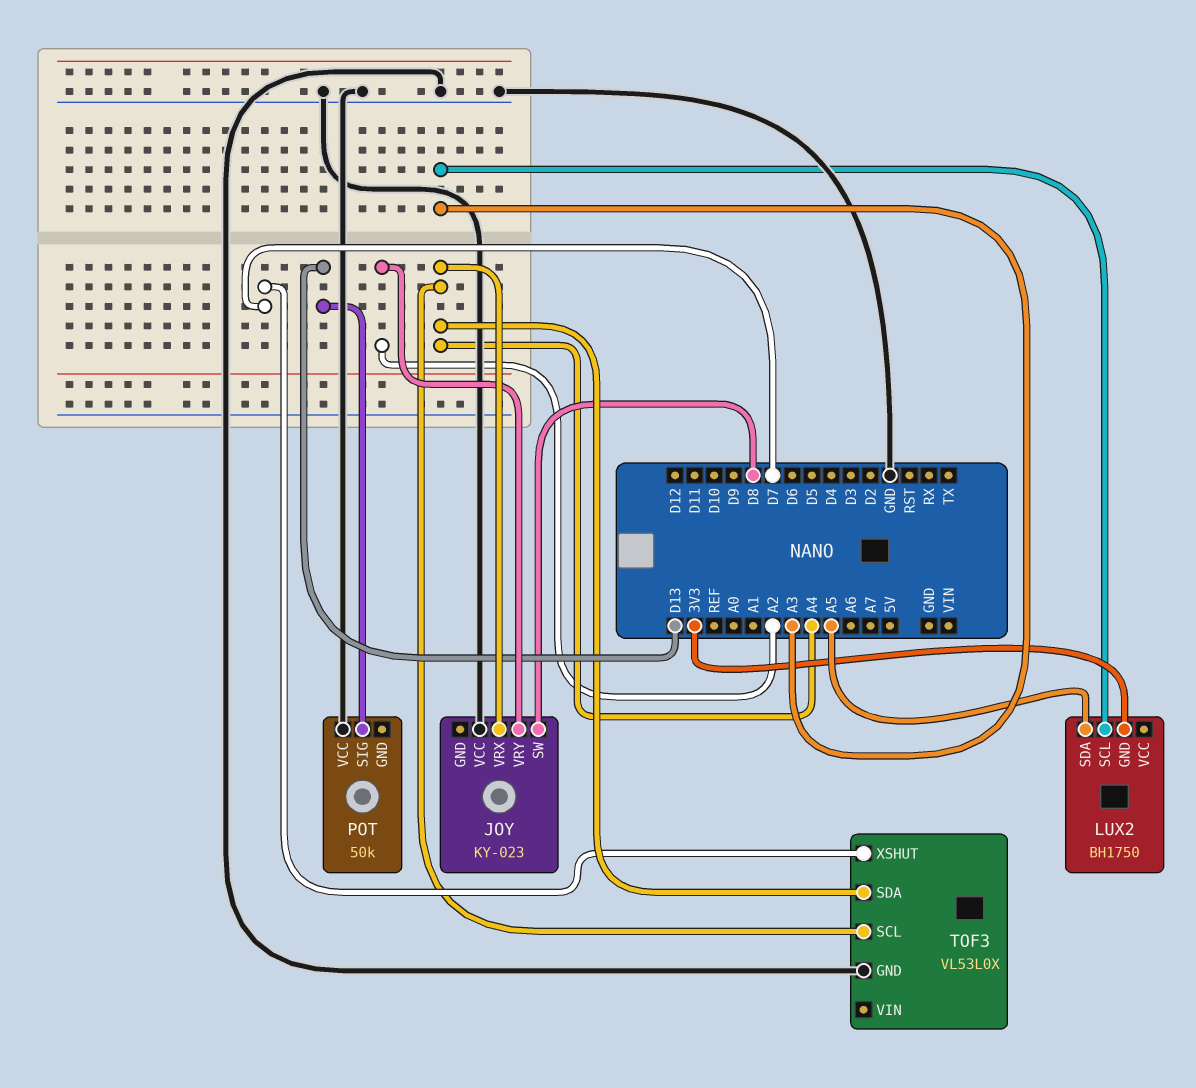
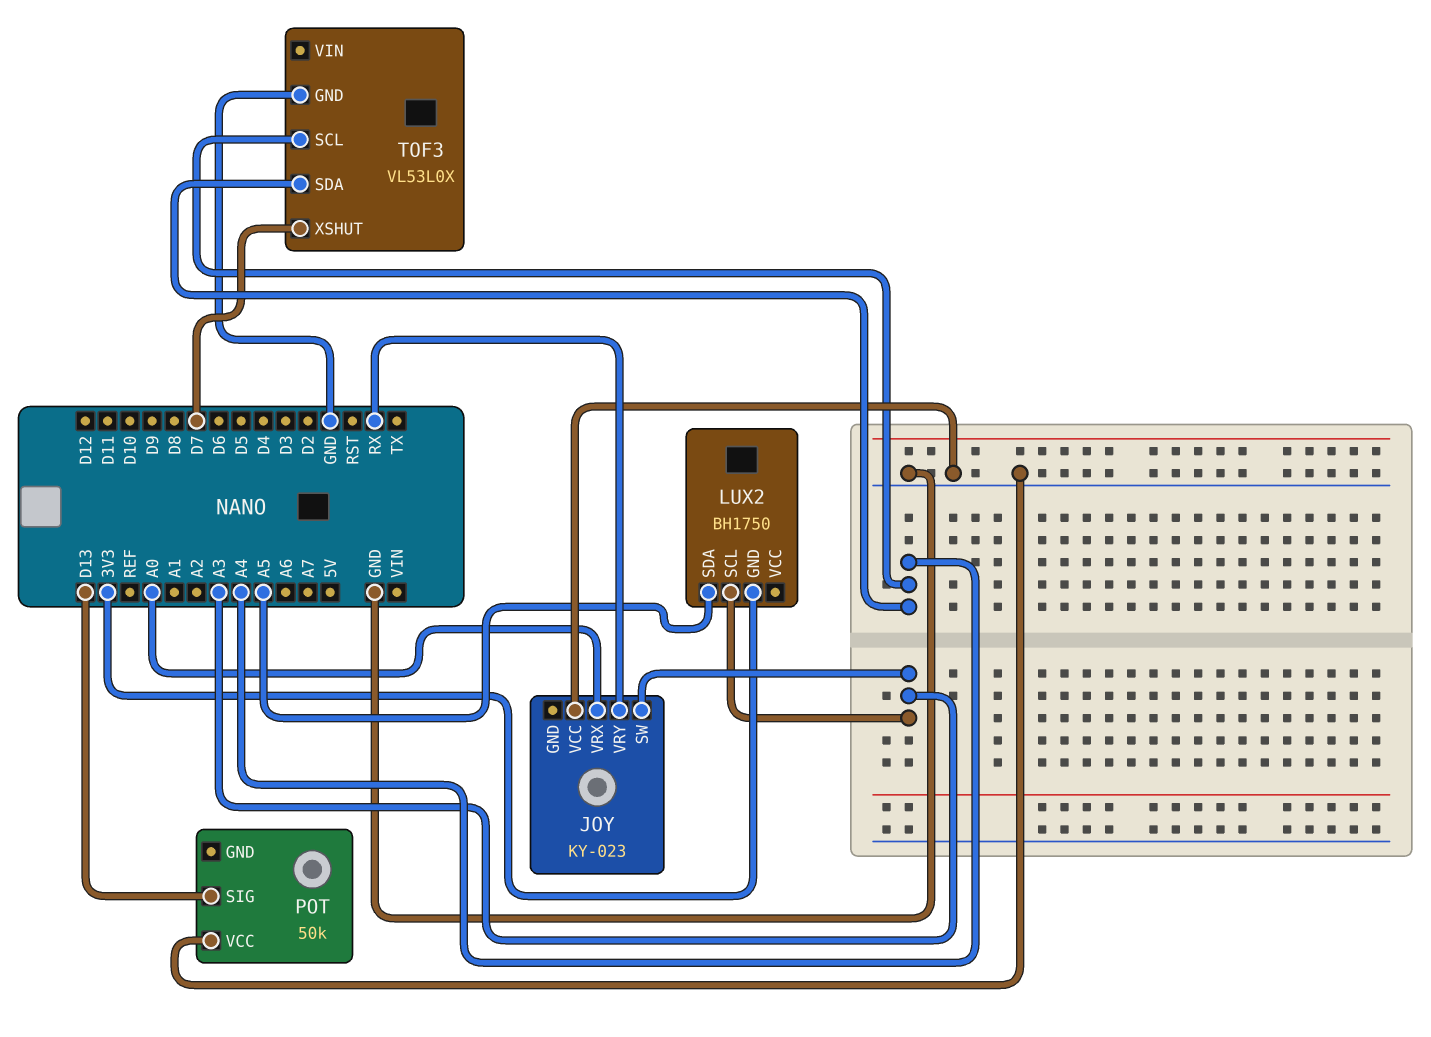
JOY pin SW: D8 -> A3
JOY pin VRX: A4 -> A0
JOY pin VRY: A2 -> RX

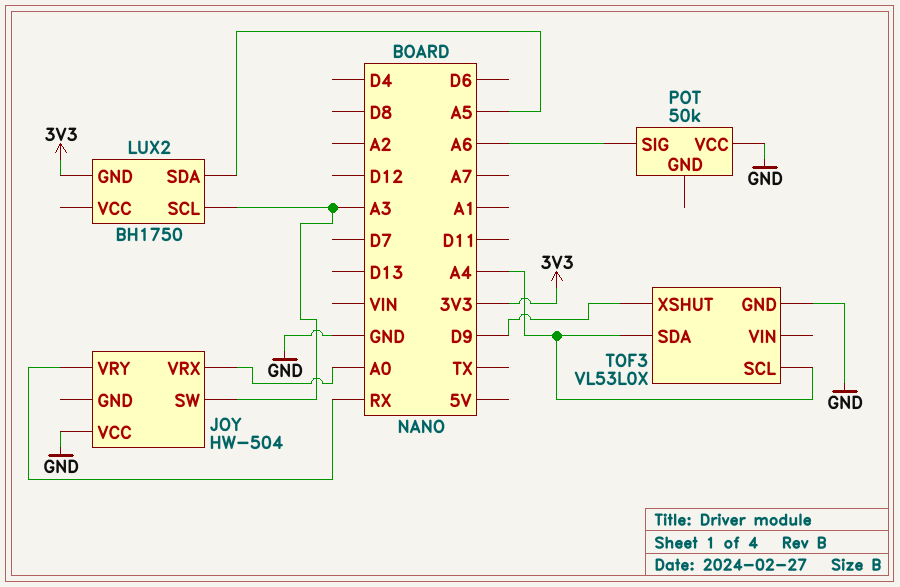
JOY: KY-023 -> HW-504
POT pin SIG: D13 -> A6
TOF3 pin XSHUT: D7 -> D9

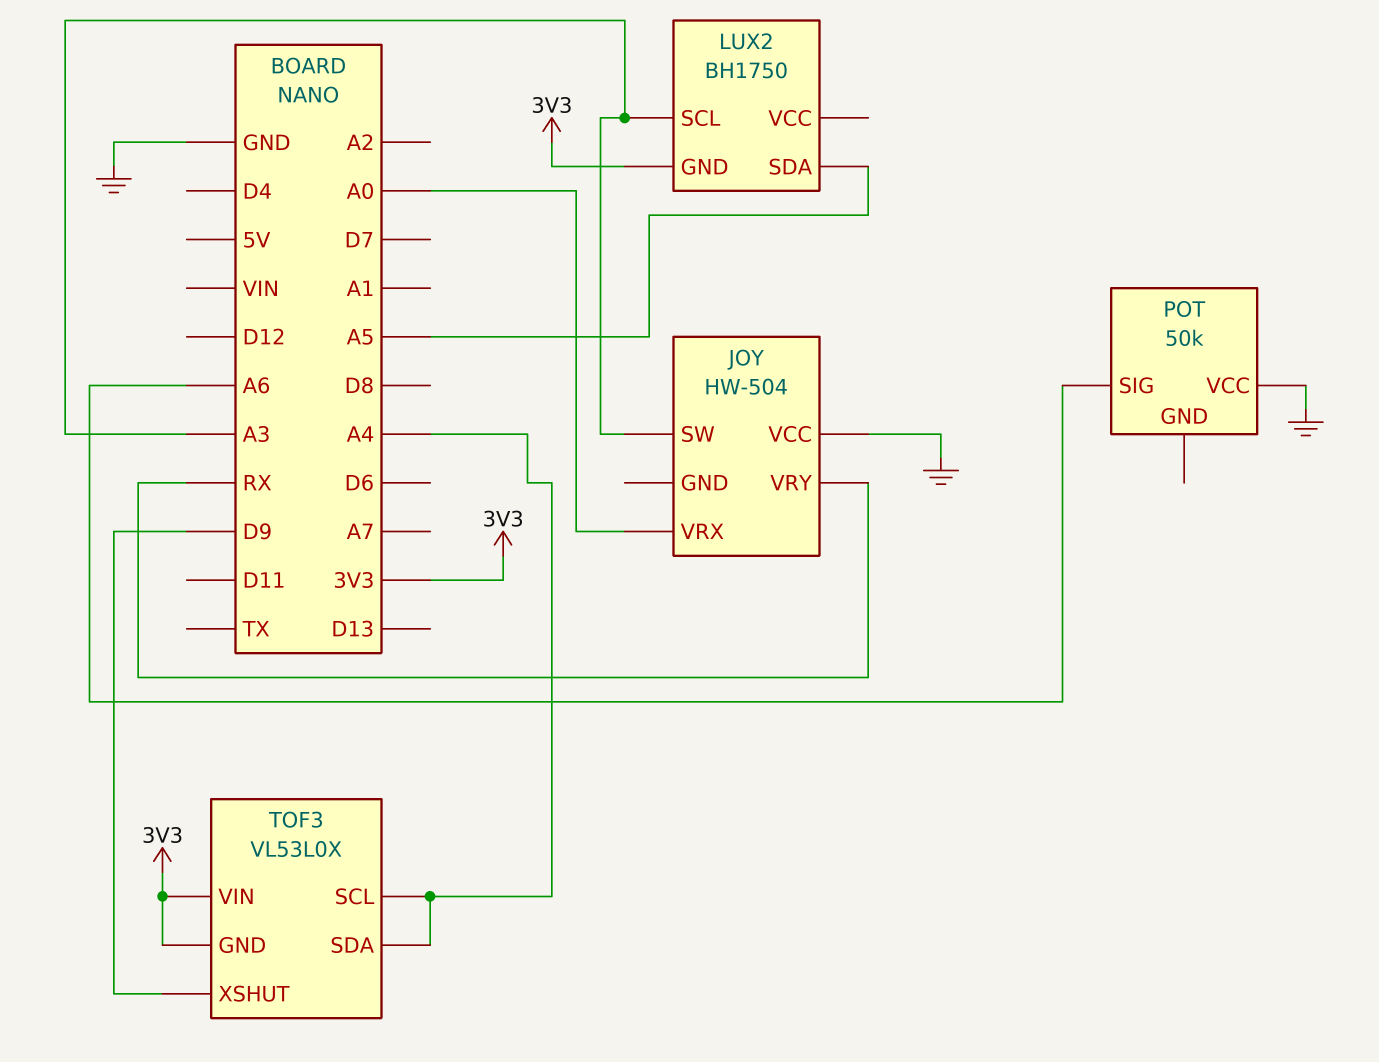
TOF3 pin GND: GND -> 3V3
TOF3 pin VIN: none -> 3V3

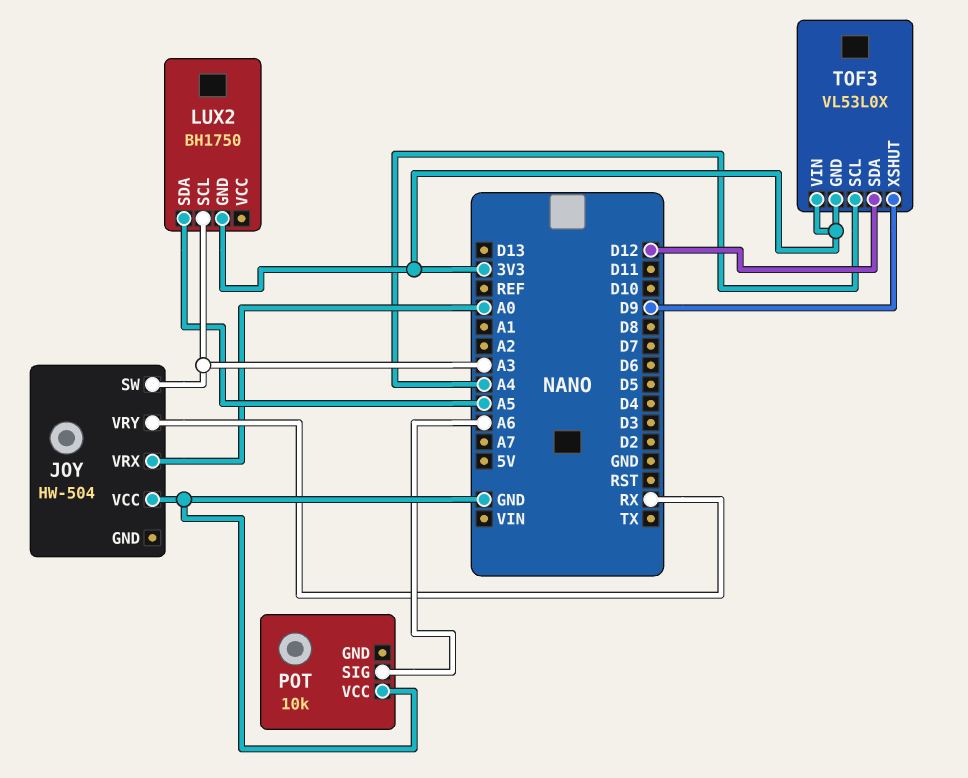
POT: 50k -> 10k
TOF3 pin SDA: A4 -> D12

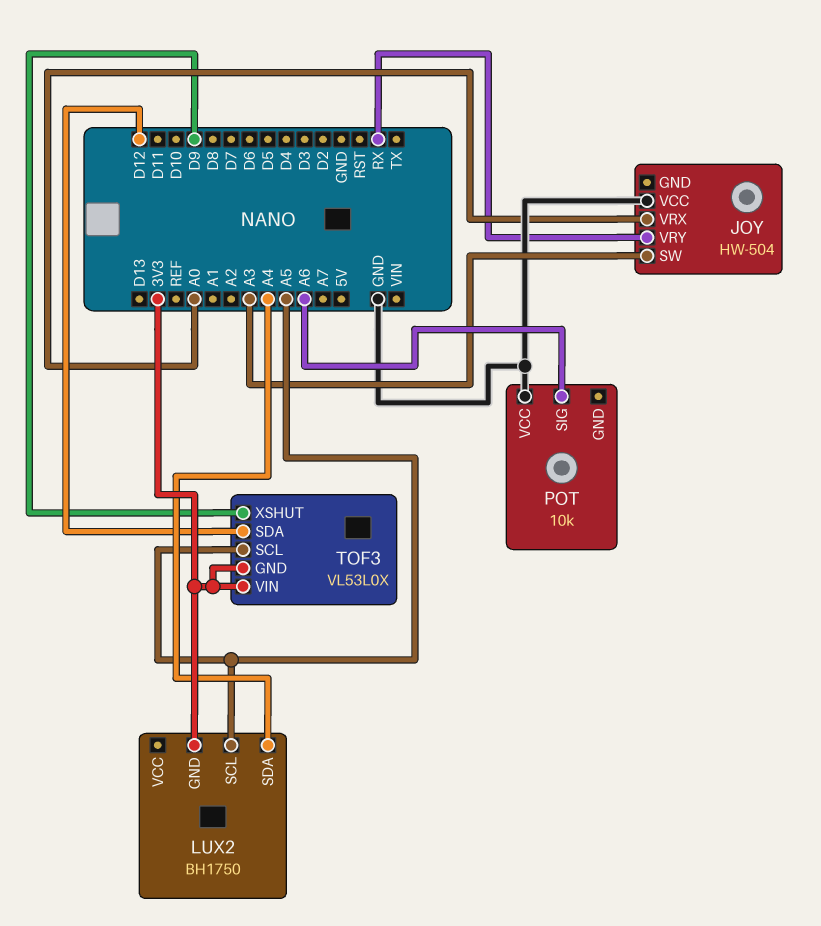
LUX2 pin SCL: A3 -> A5
LUX2 pin SDA: A5 -> A4
TOF3 pin SCL: A4 -> A5

